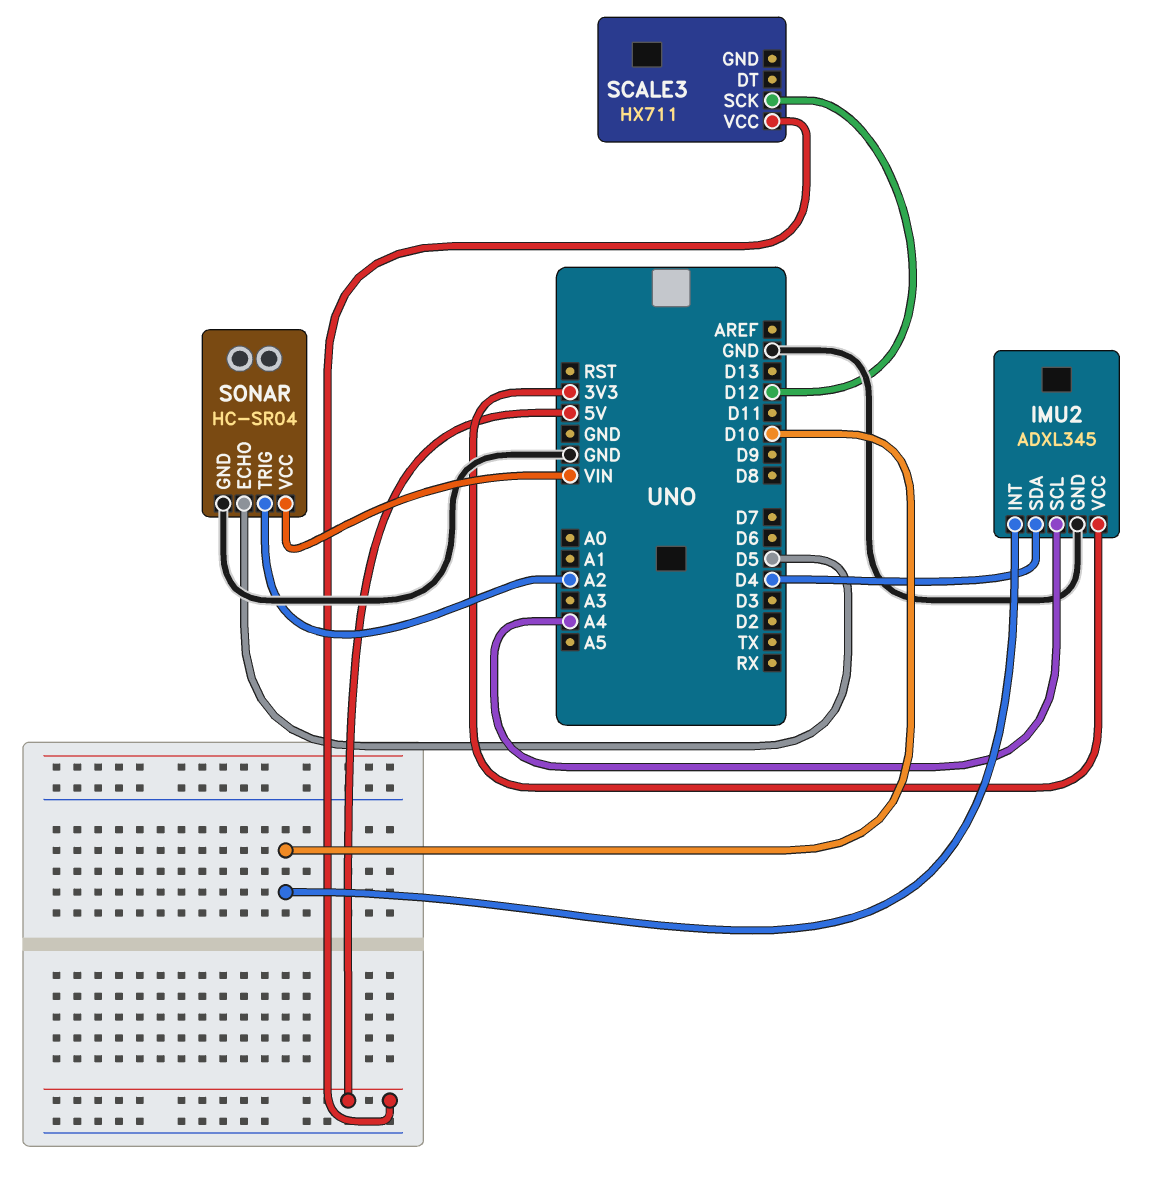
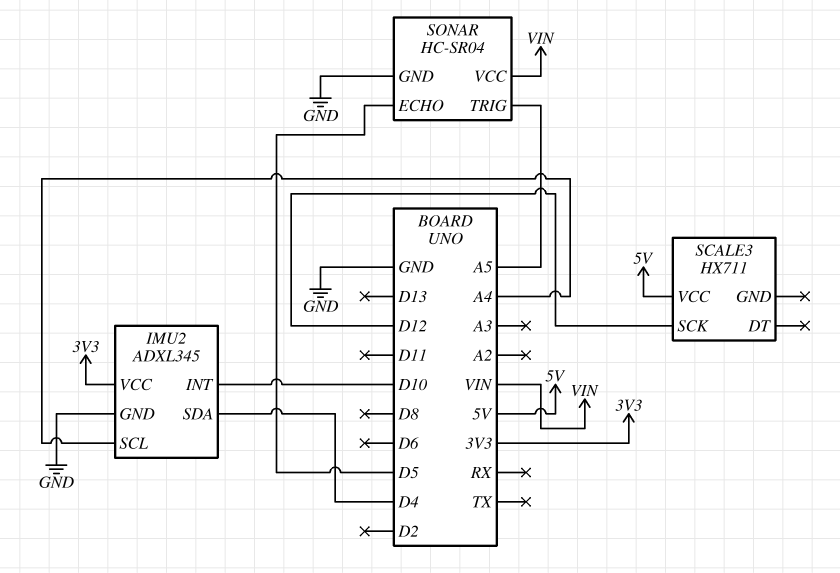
SONAR pin TRIG: A2 -> A5

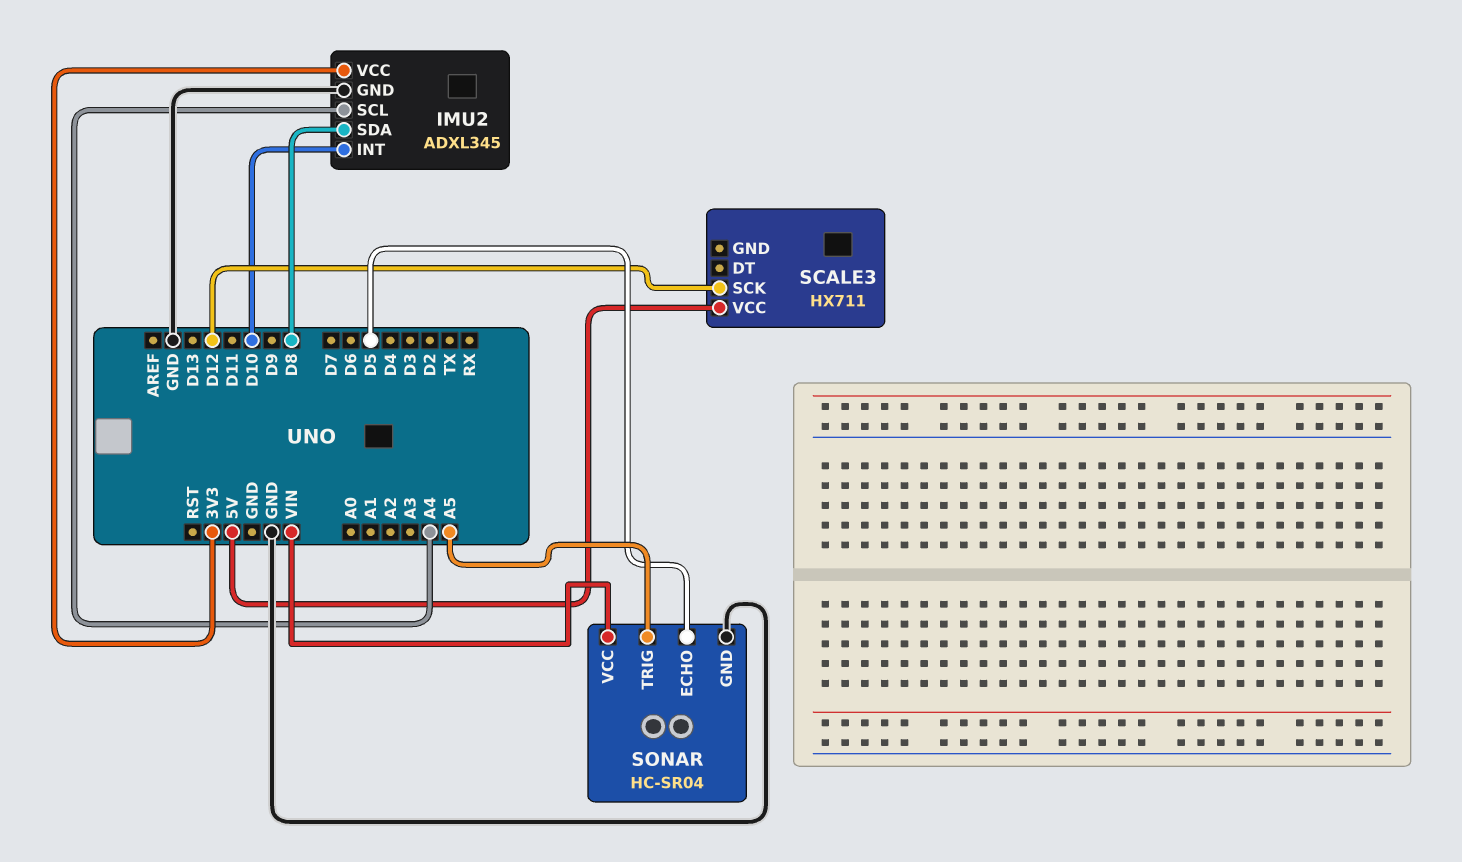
IMU2 pin SDA: D4 -> D8

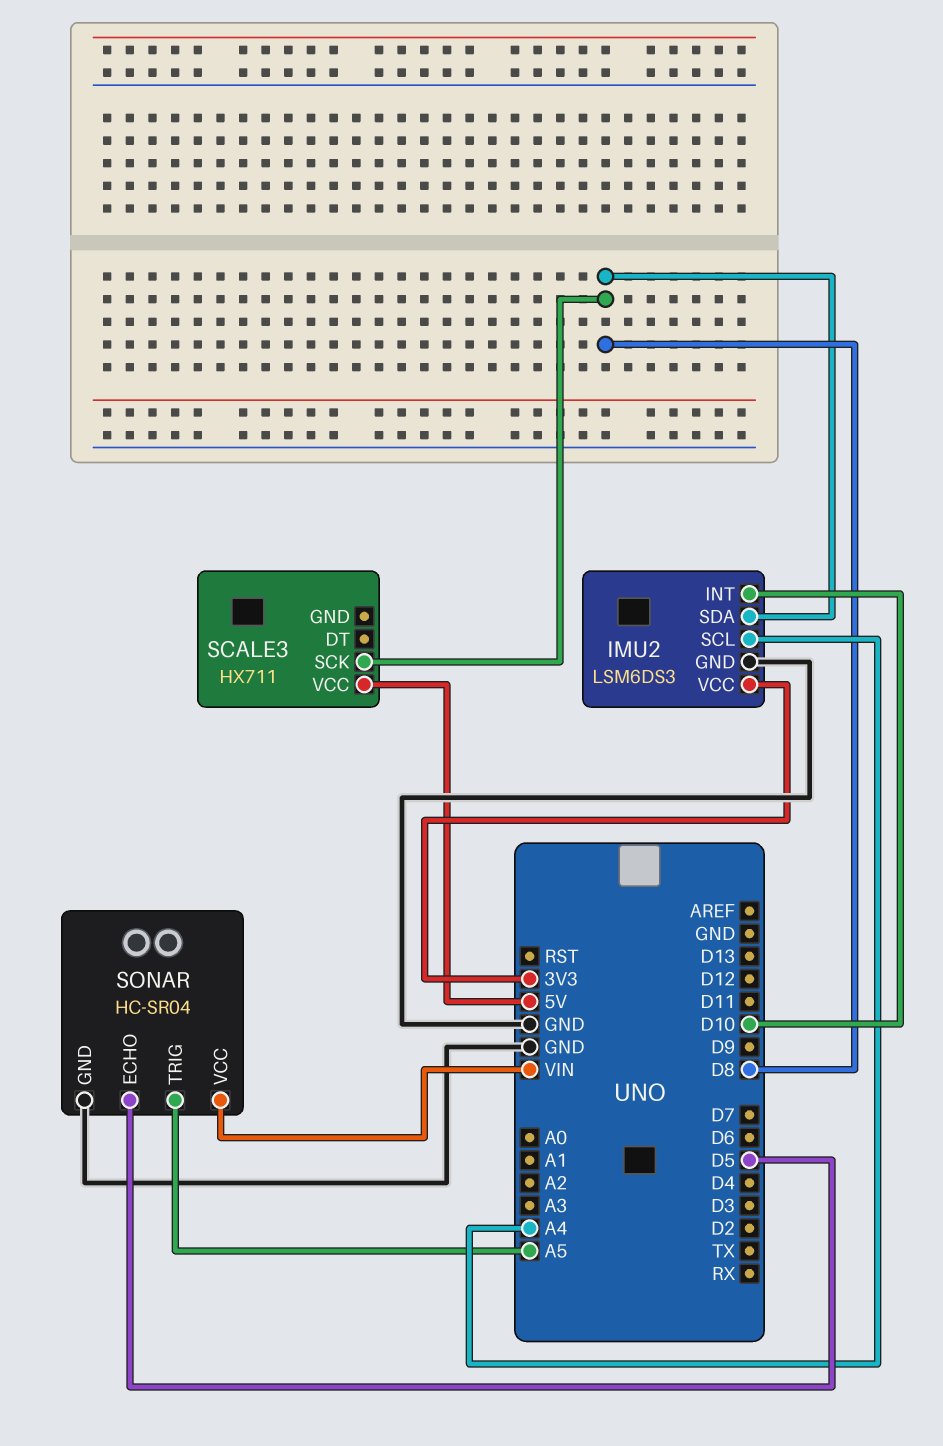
IMU2: ADXL345 -> LSM6DS3
SCALE3 pin SCK: D12 -> D8

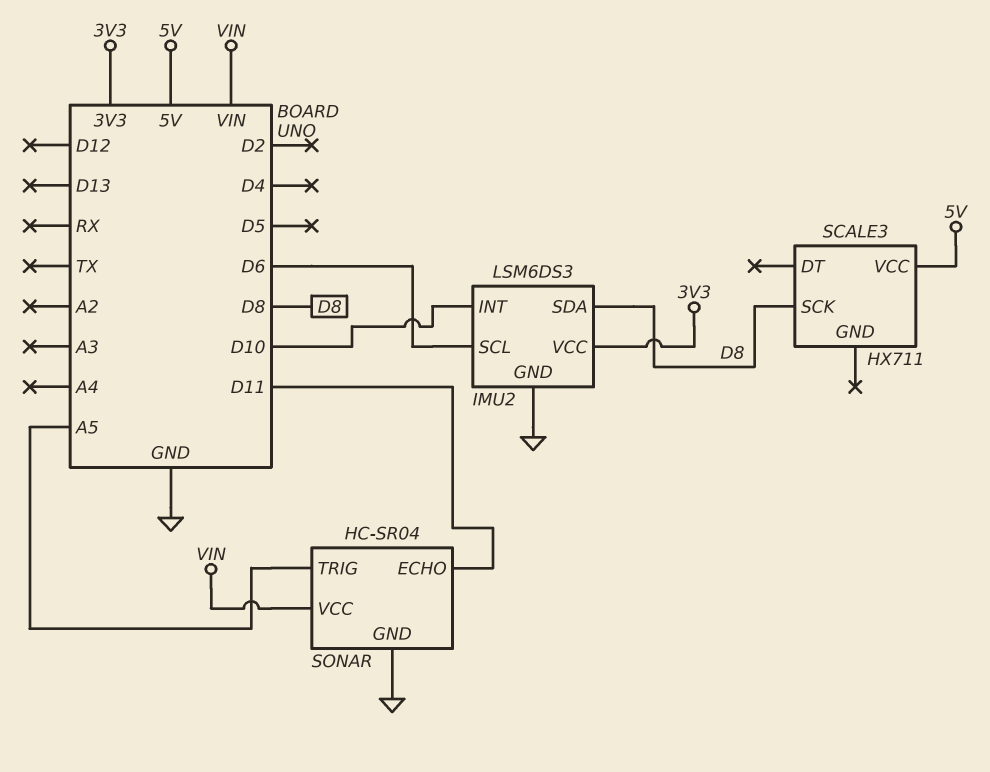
IMU2 pin SCL: A4 -> D6
SONAR pin ECHO: D5 -> D11

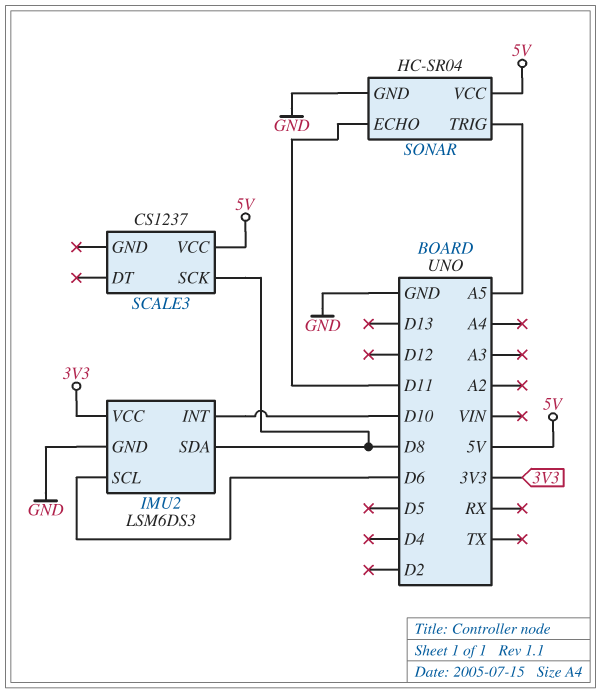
SCALE3: HX711 -> CS1237
SONAR pin VCC: VIN -> 5V

